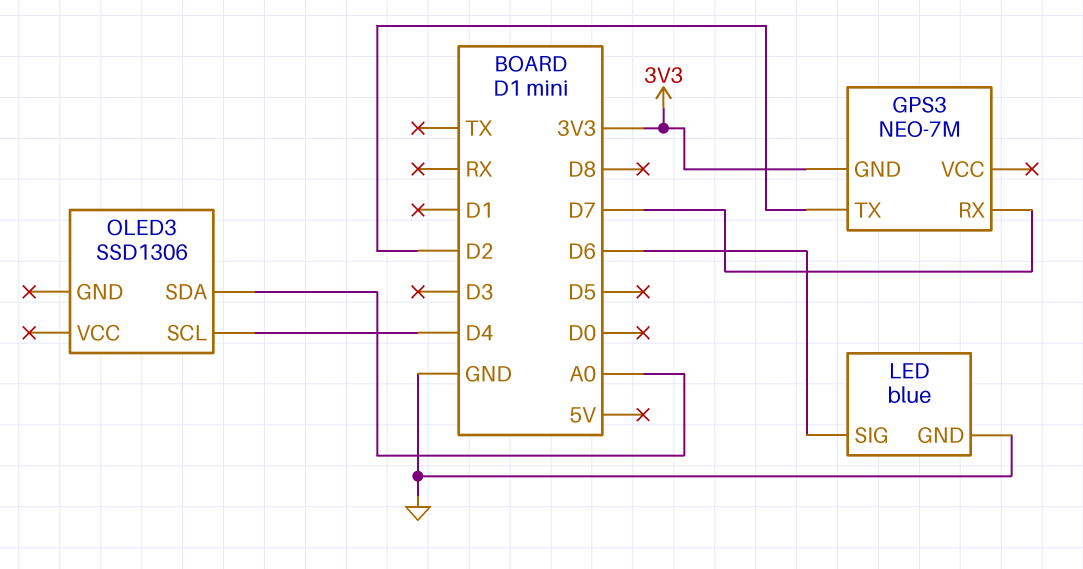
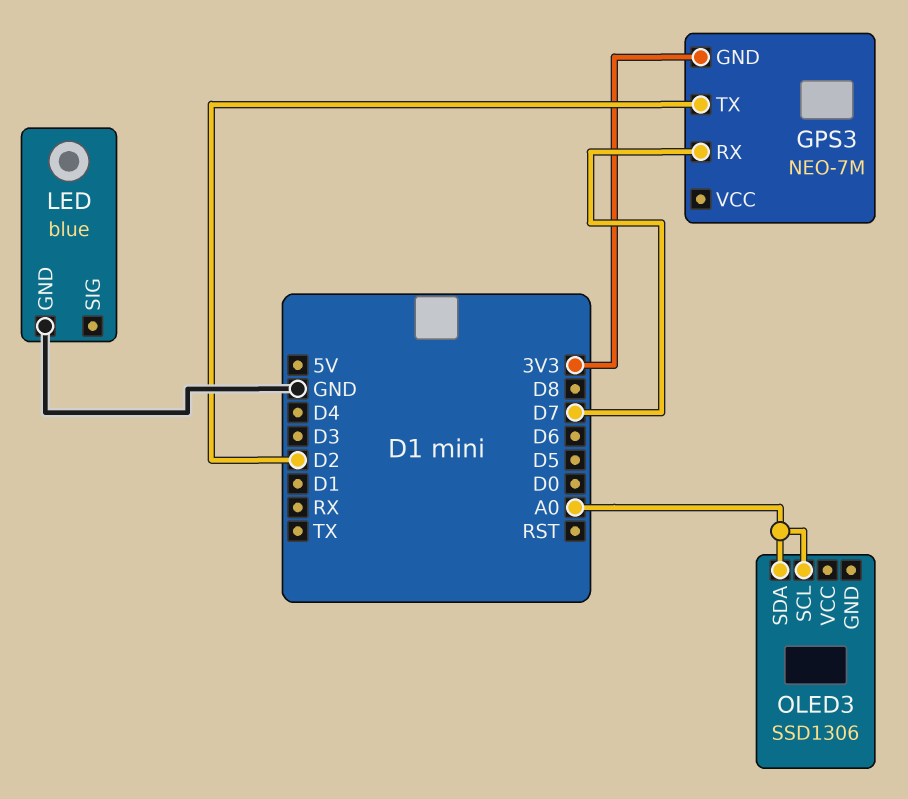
LED pin SIG: D6 -> none
OLED3 pin SCL: D4 -> A0

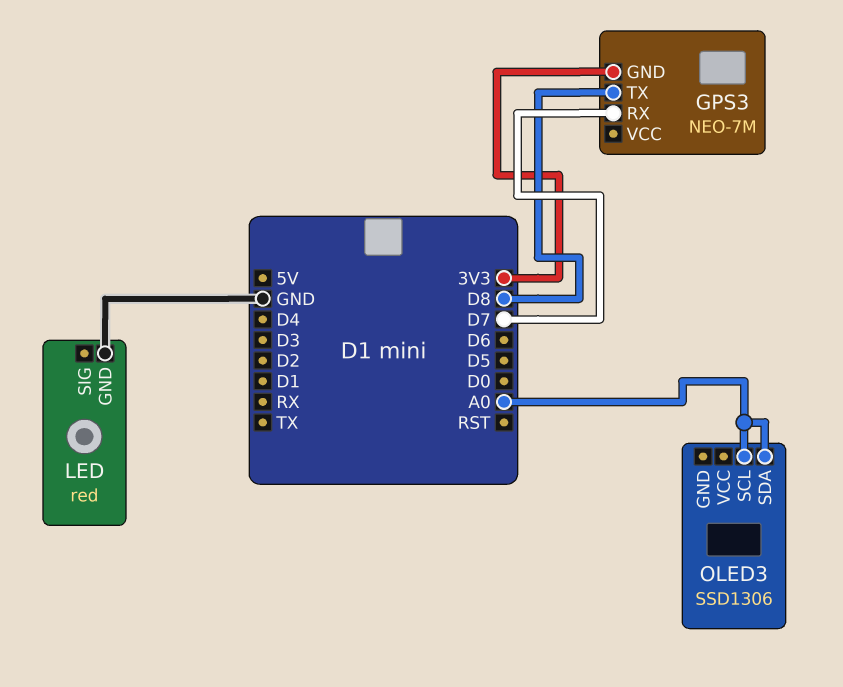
GPS3 pin TX: D2 -> D8
LED: blue -> red

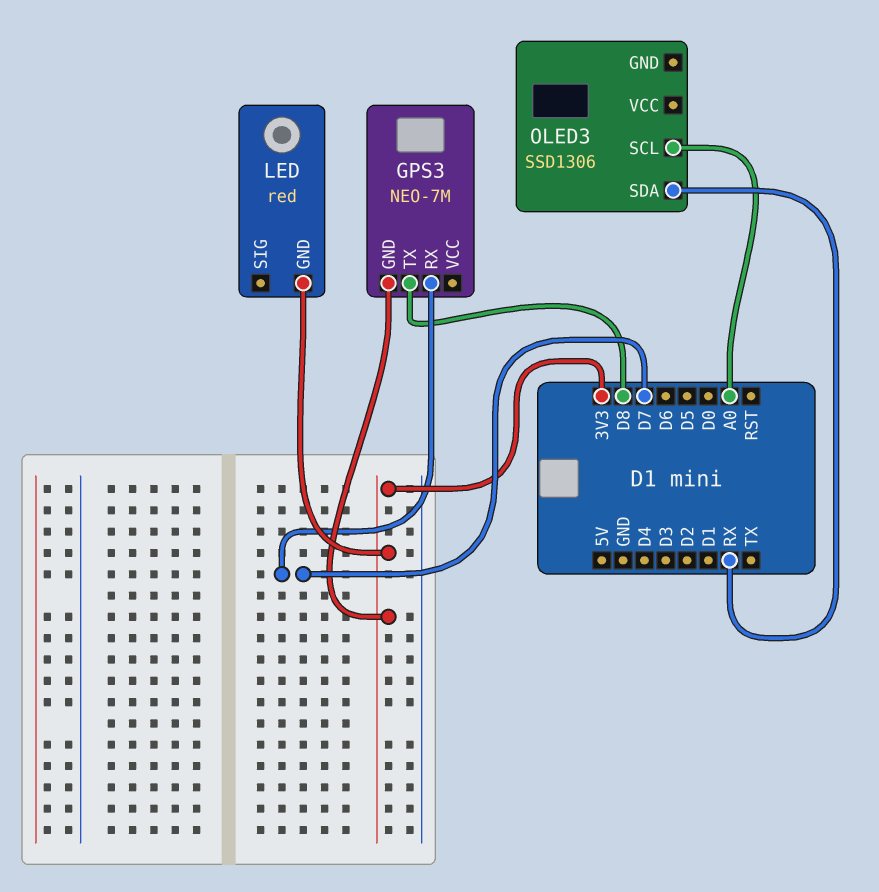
LED pin GND: GND -> 3V3
OLED3 pin SDA: A0 -> RX

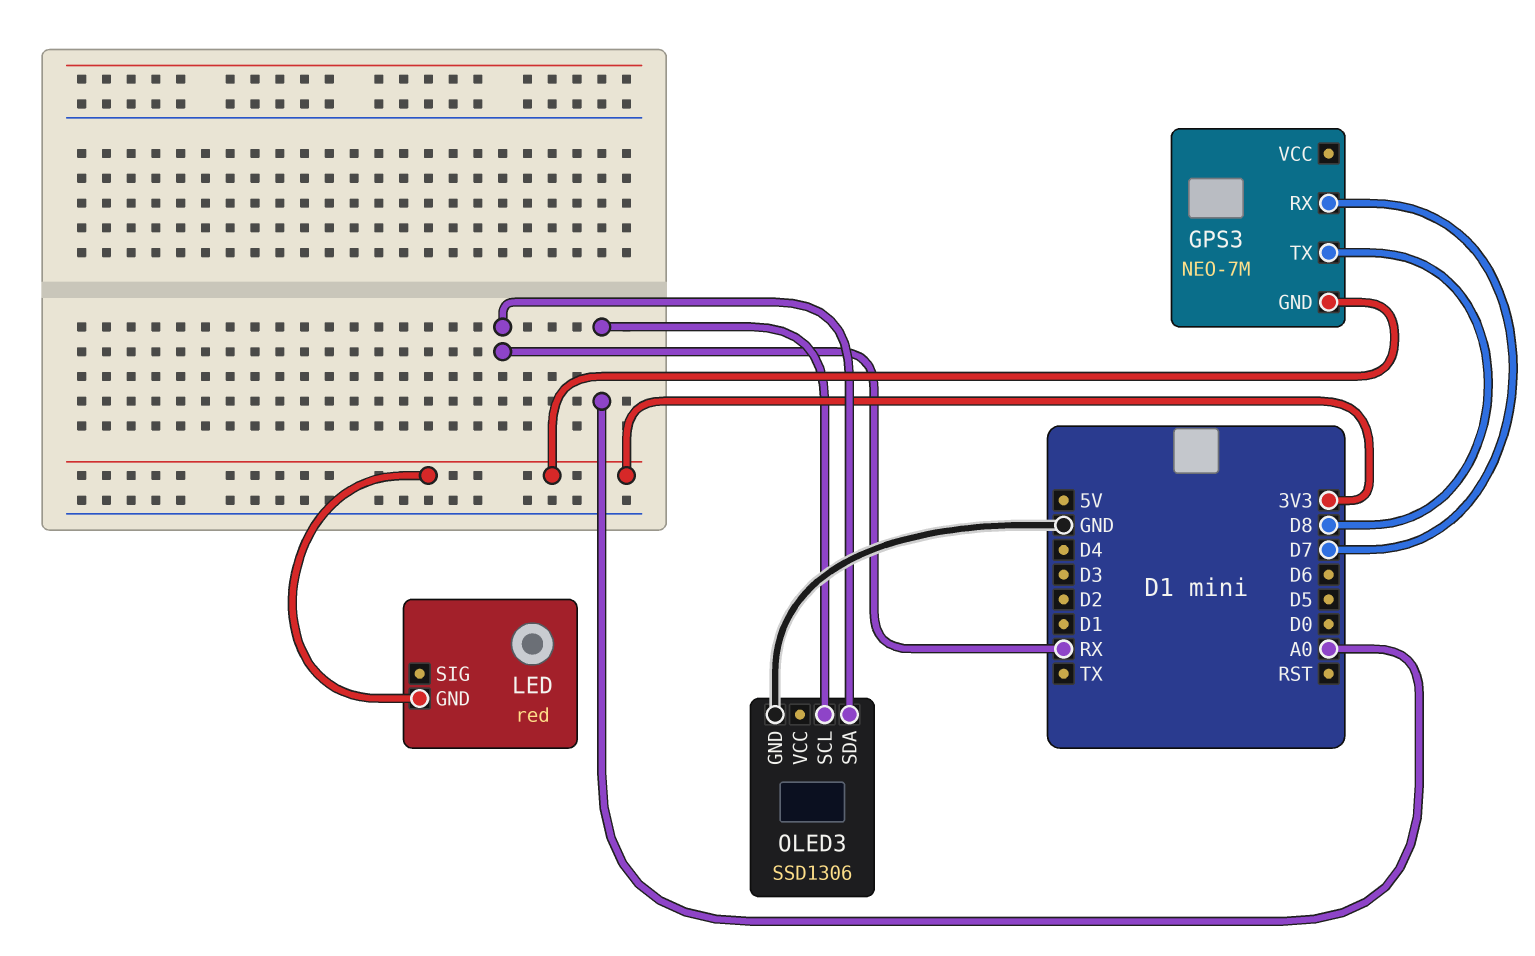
OLED3 pin GND: none -> GND

